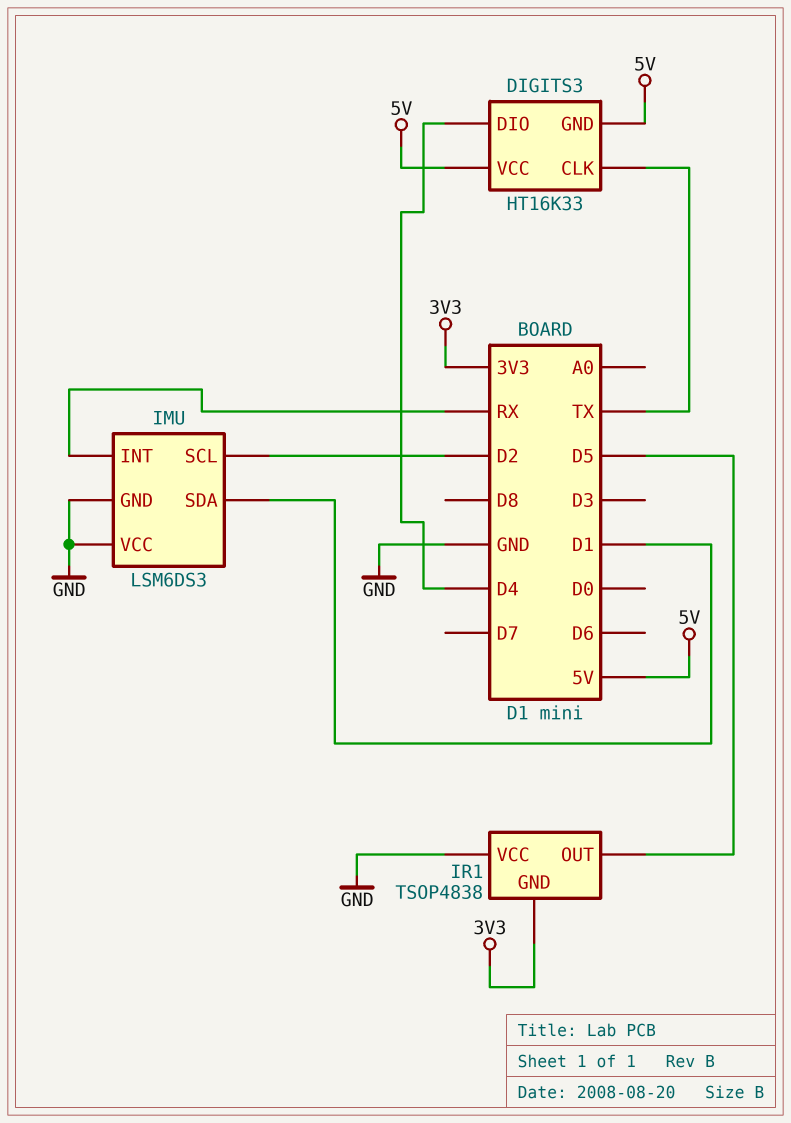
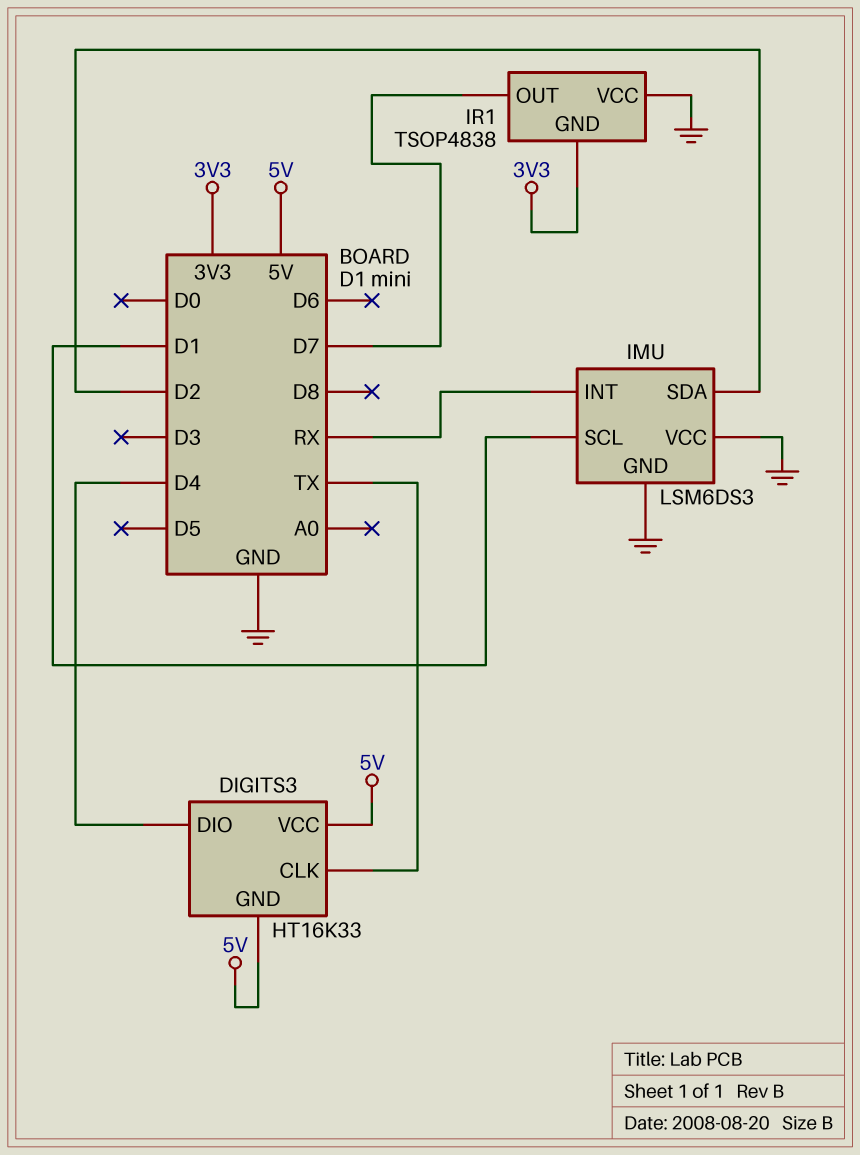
IMU pin SCL: D2 -> D1
IMU pin SDA: D1 -> D2
IR1 pin OUT: D5 -> D7

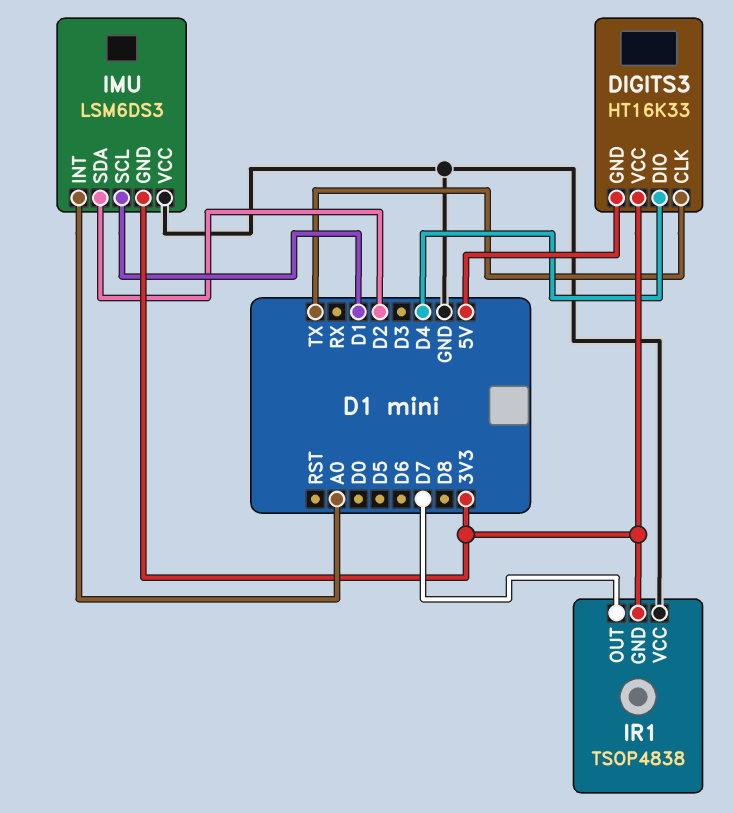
DIGITS3 pin VCC: 5V -> 3V3
IMU pin GND: GND -> 3V3
IMU pin INT: RX -> A0

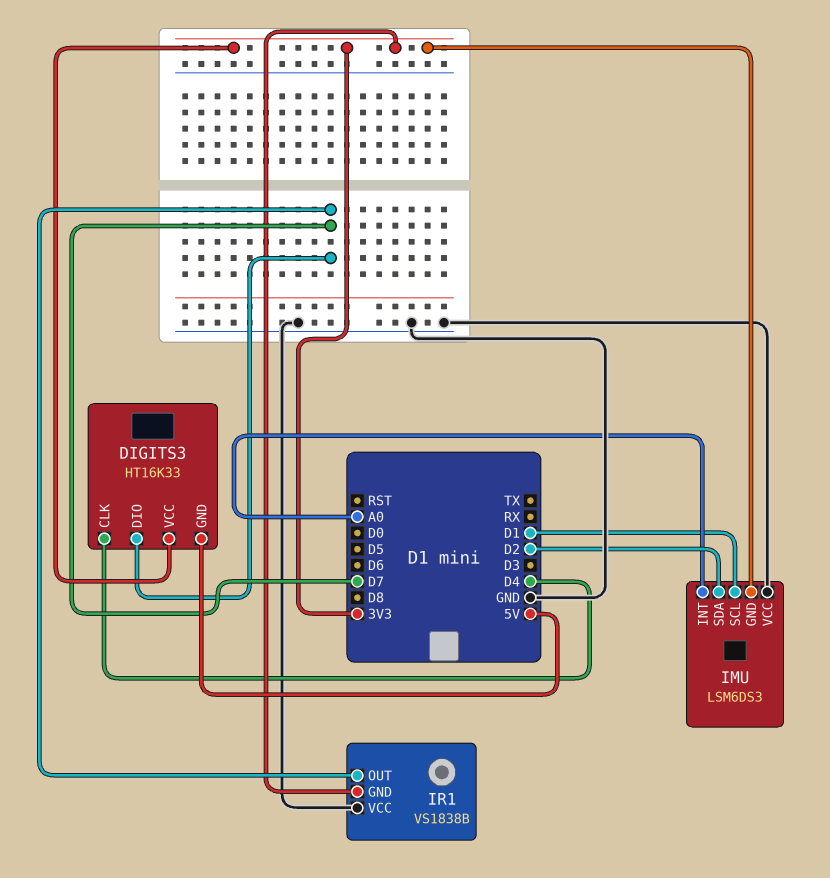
DIGITS3 pin CLK: TX -> D4
DIGITS3 pin DIO: D4 -> D7
IR1: TSOP4838 -> VS1838B

